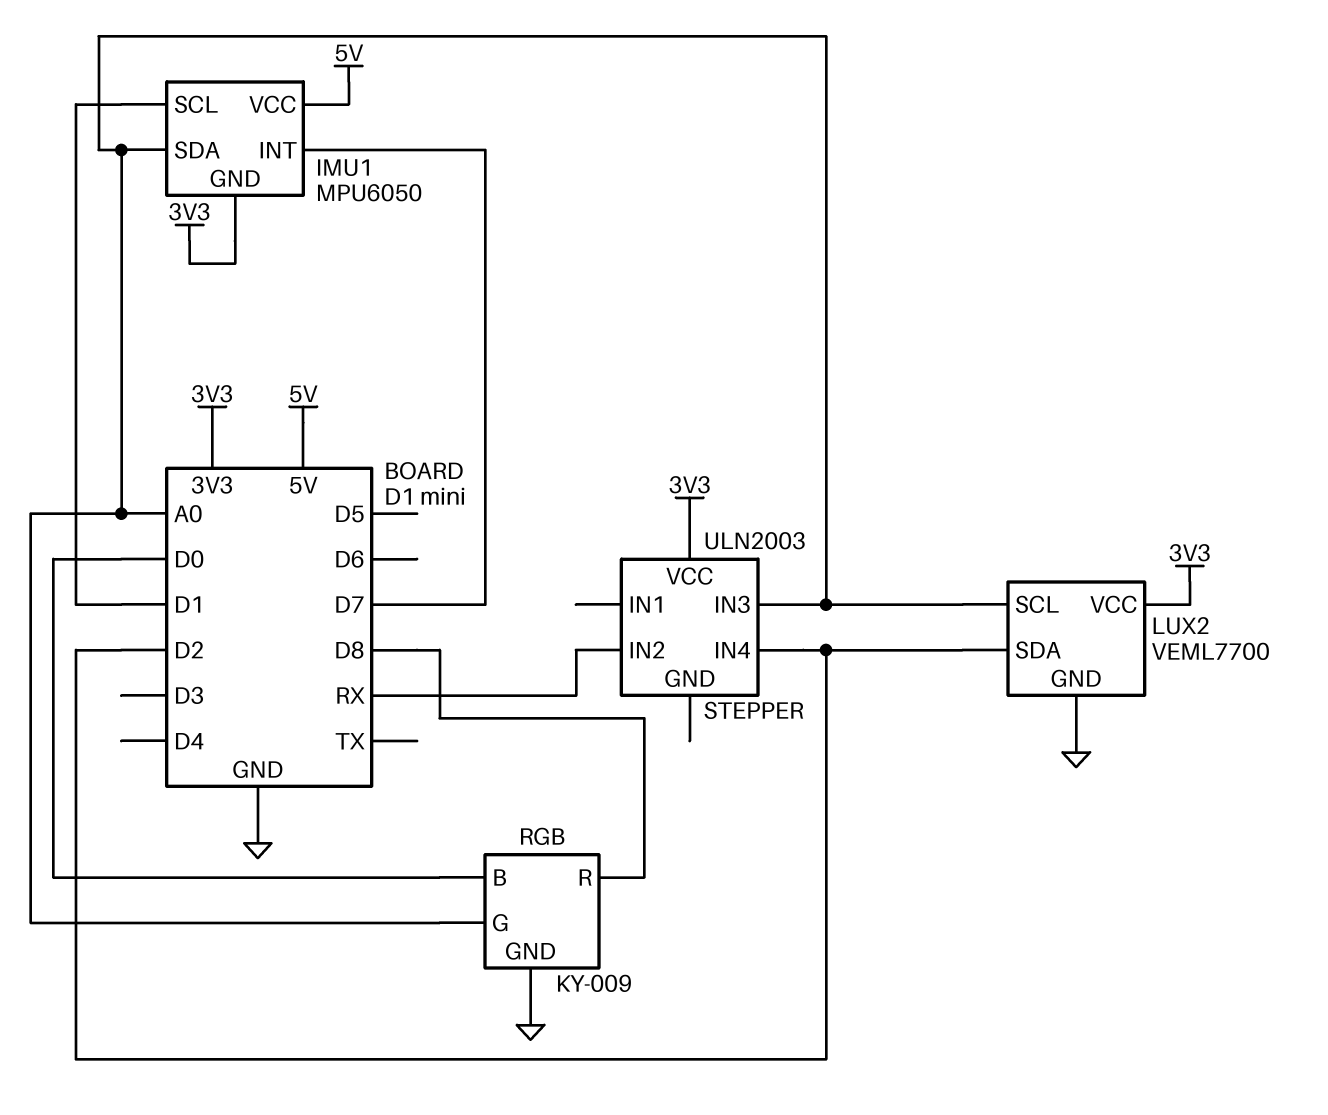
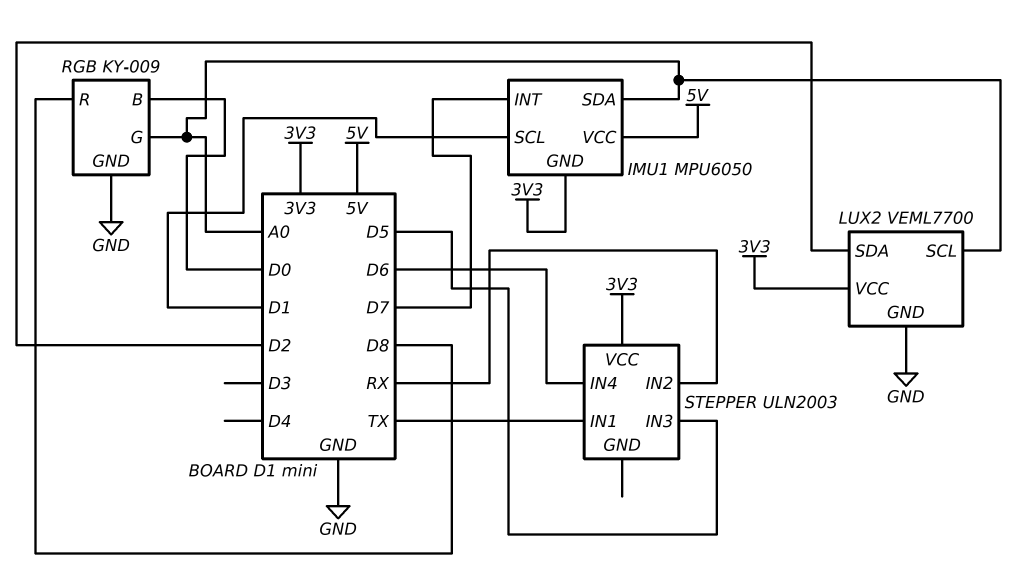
STEPPER pin IN1: none -> TX
STEPPER pin IN3: A0 -> D5
STEPPER pin IN4: D2 -> D6

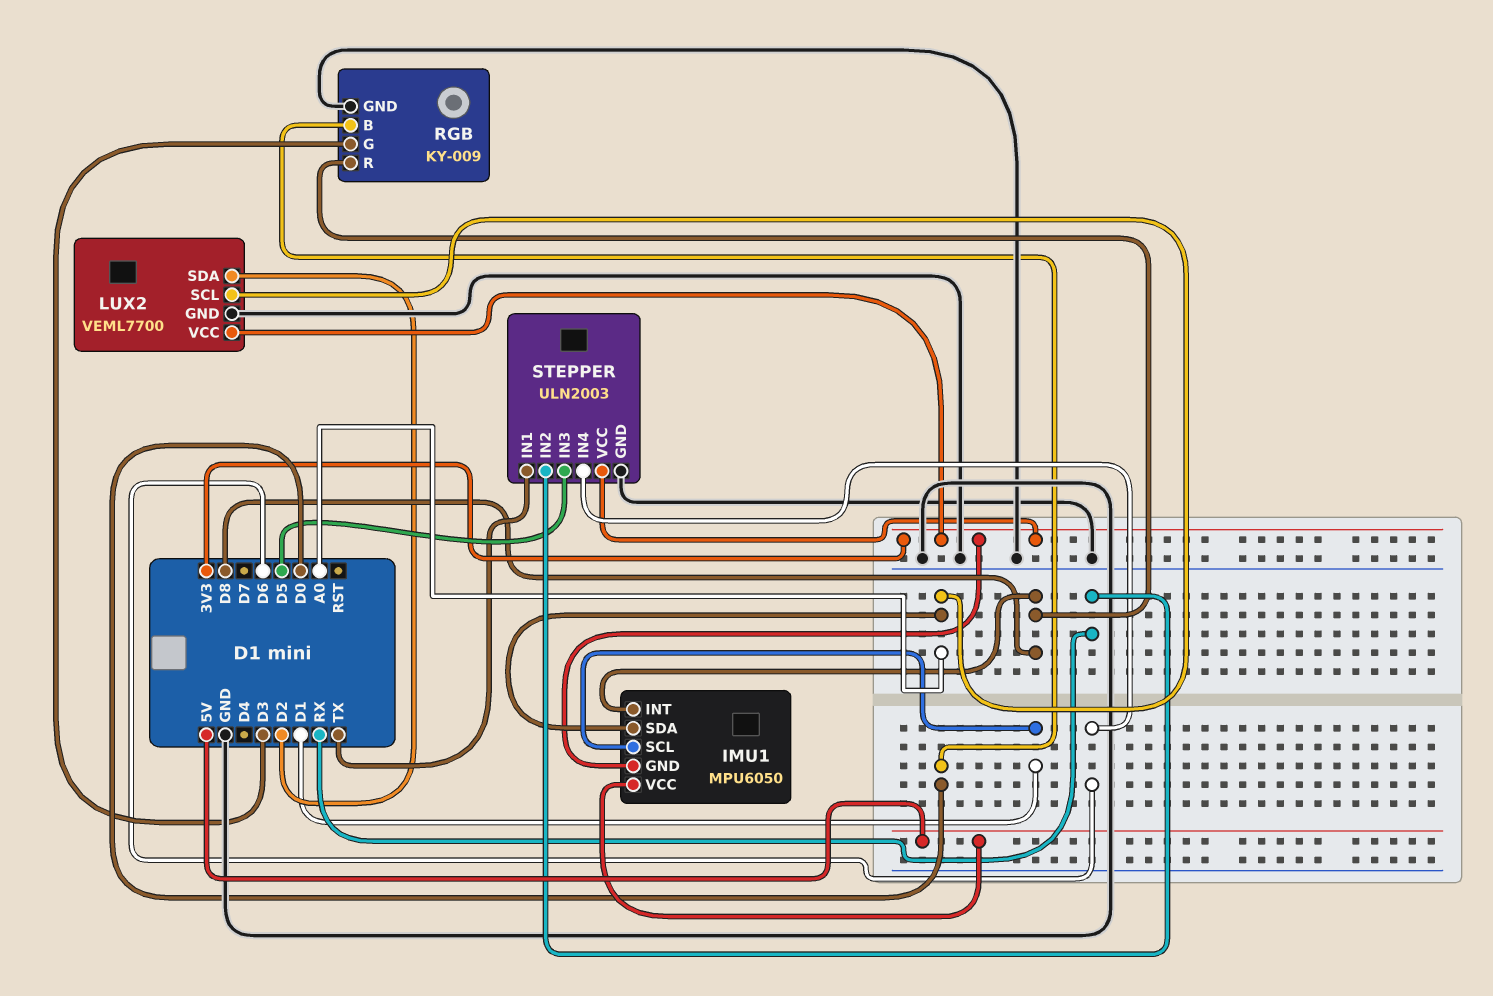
IMU1 pin INT: D7 -> D8
RGB pin G: A0 -> D3
STEPPER pin GND: none -> GND

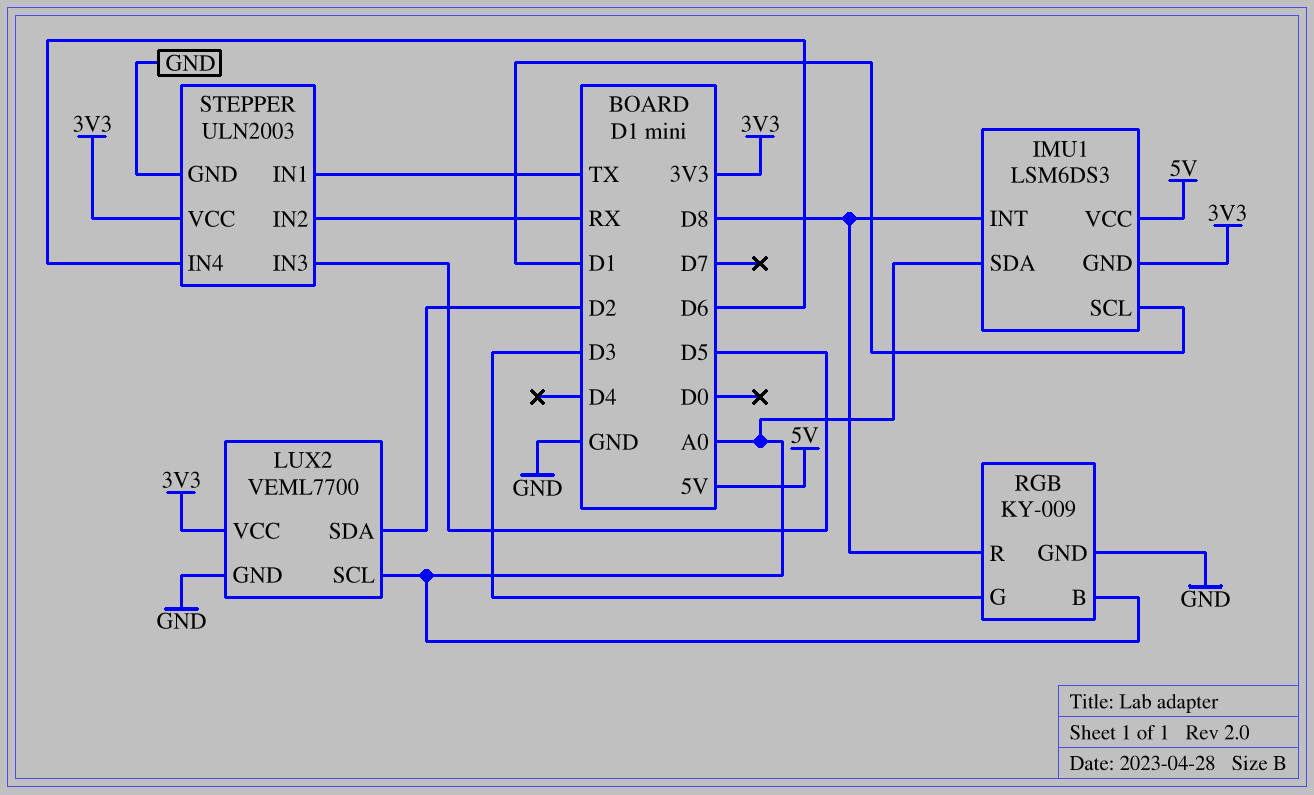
IMU1: MPU6050 -> LSM6DS3
RGB pin B: D0 -> A0

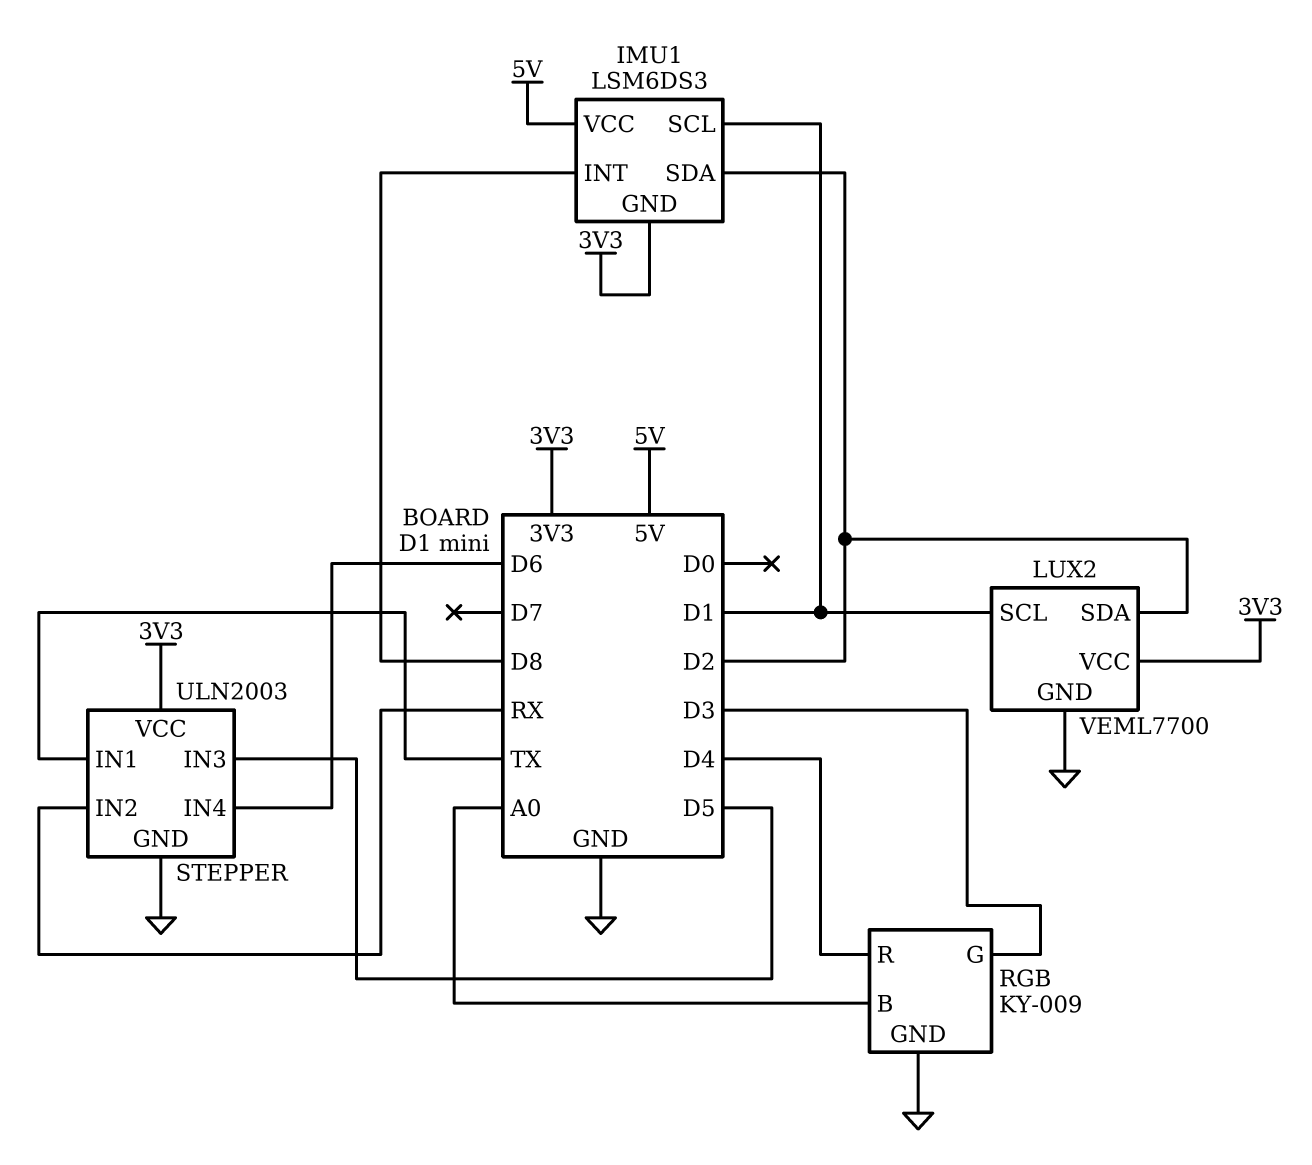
IMU1 pin SDA: A0 -> D2
LUX2 pin SCL: A0 -> D1
RGB pin R: D8 -> D4

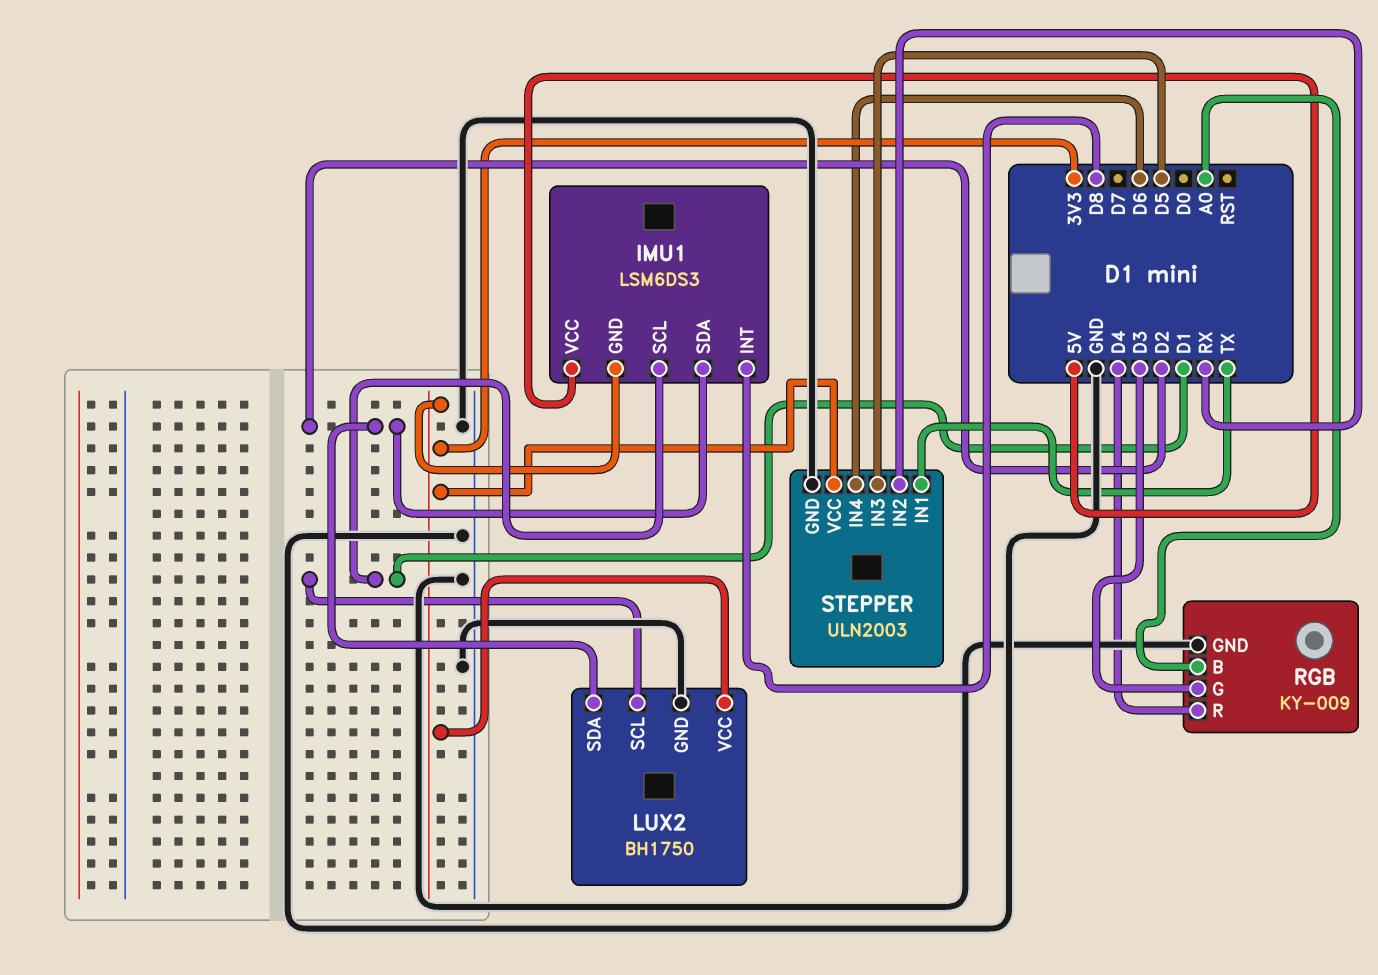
LUX2: VEML7700 -> BH1750

